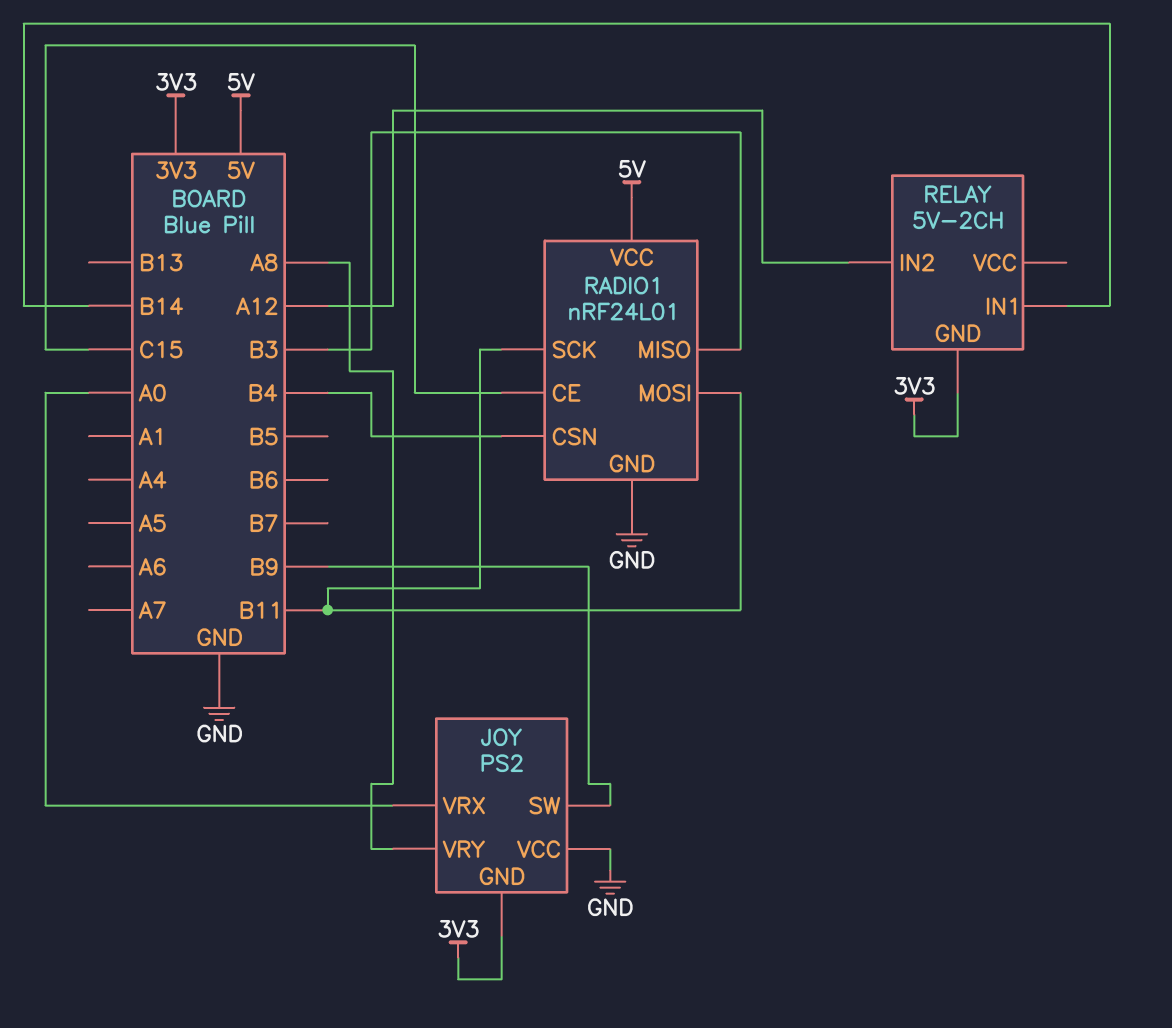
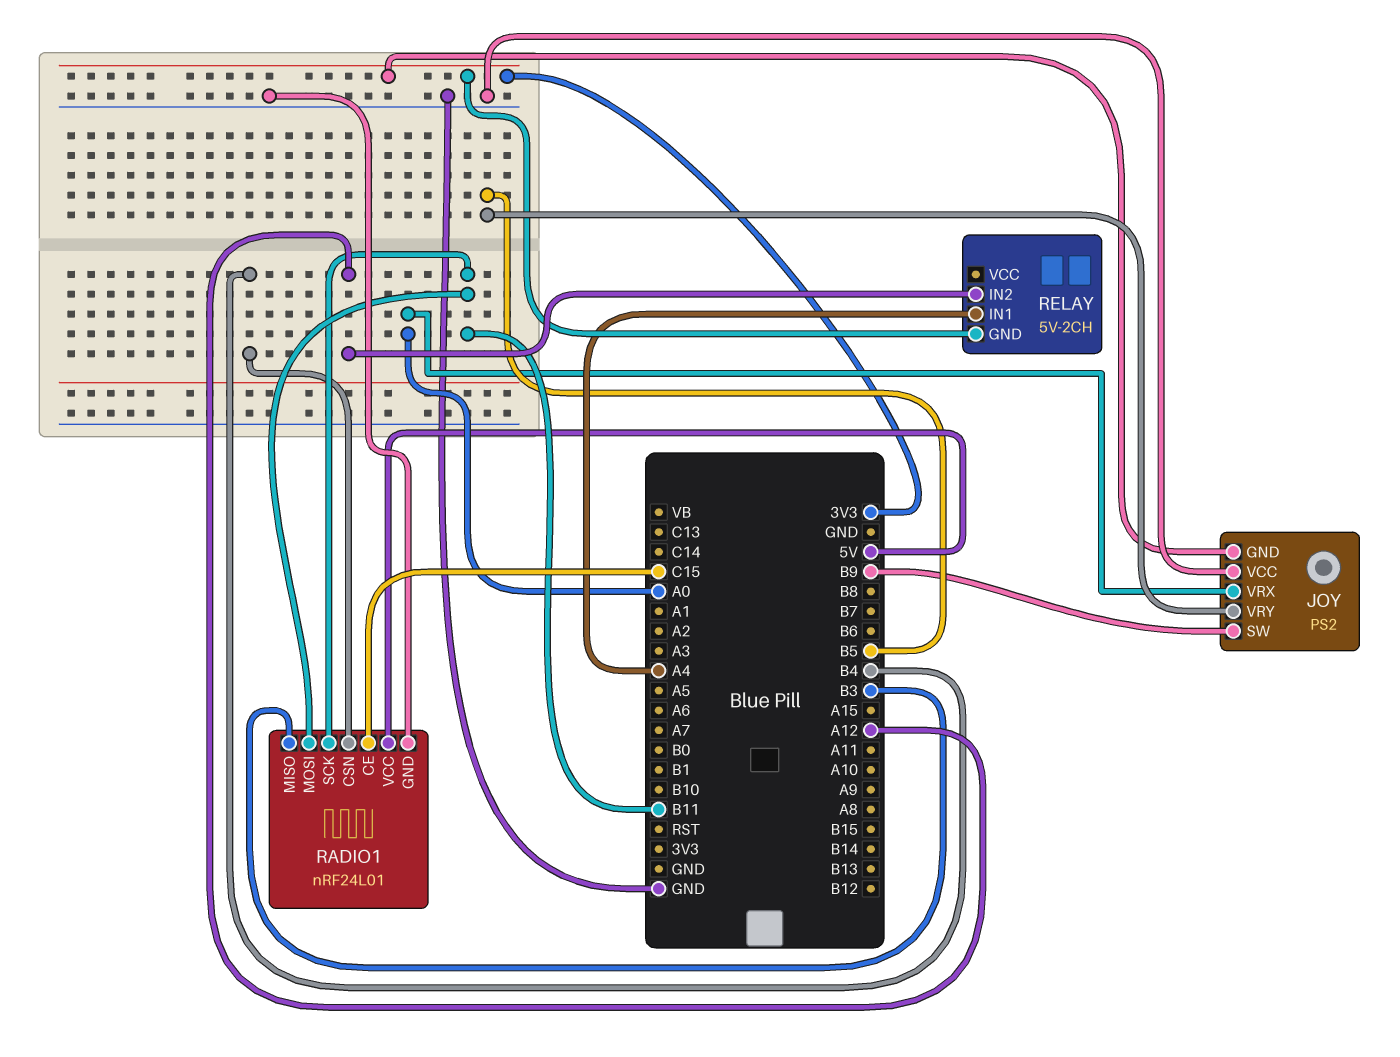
JOY pin VRY: A8 -> B5
RELAY pin IN1: B14 -> A4

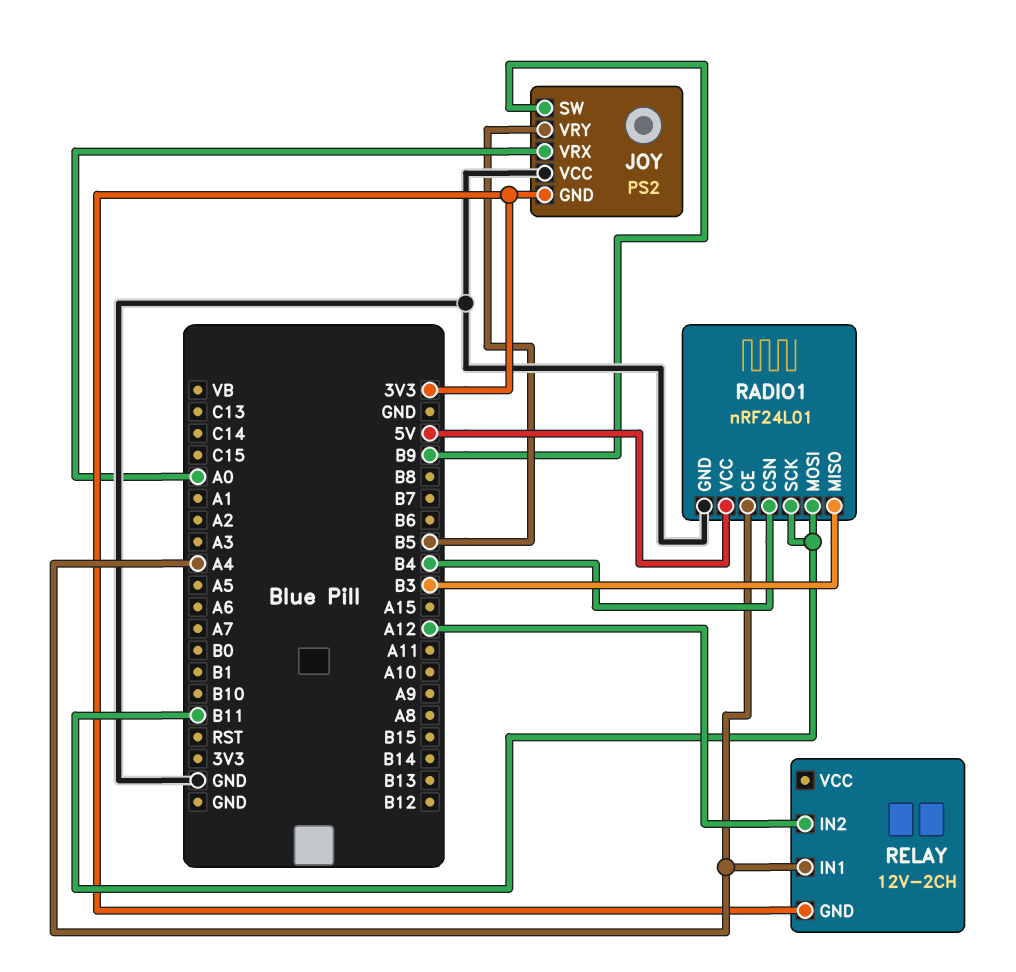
RADIO1 pin CE: C15 -> A4
RELAY: 5V-2CH -> 12V-2CH

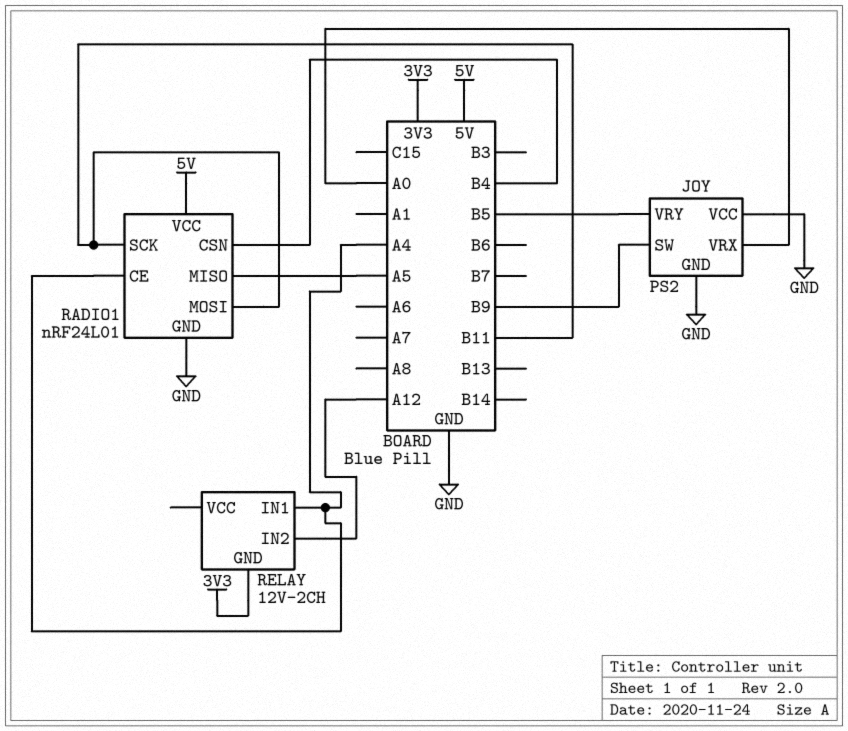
JOY pin GND: 3V3 -> GND
RADIO1 pin MISO: B3 -> A5

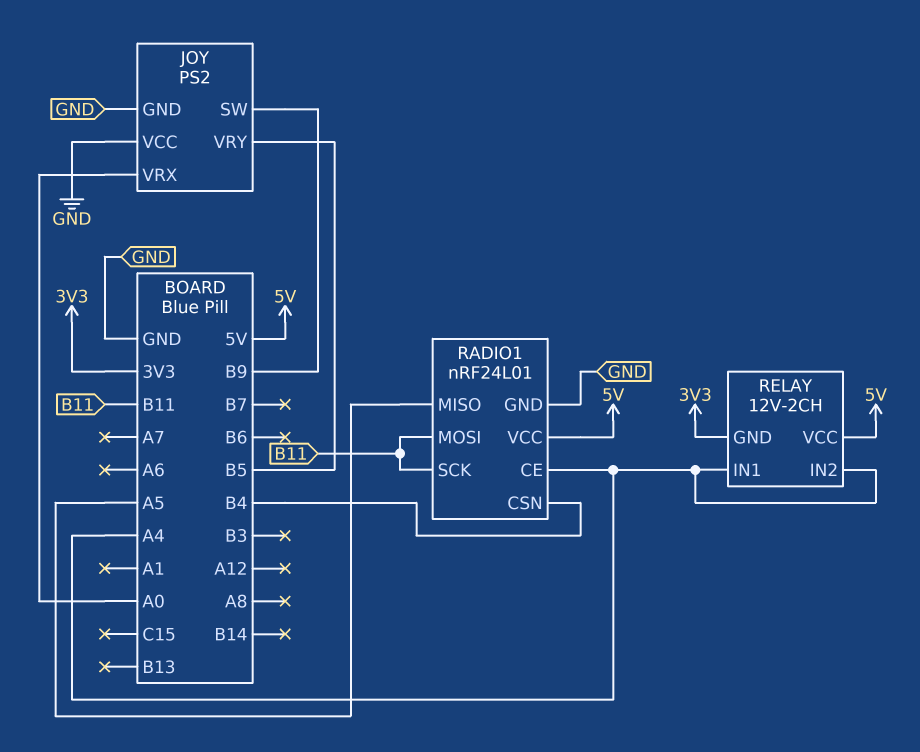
RELAY pin IN2: A12 -> A4
RELAY pin VCC: none -> 5V

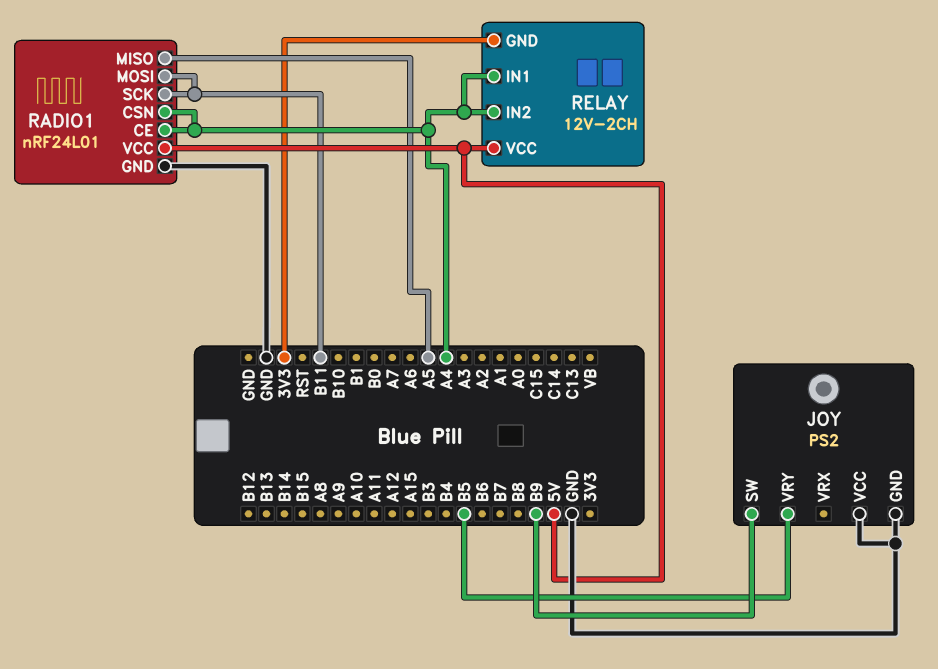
JOY pin VRX: A0 -> none
RADIO1 pin CSN: B4 -> A4

